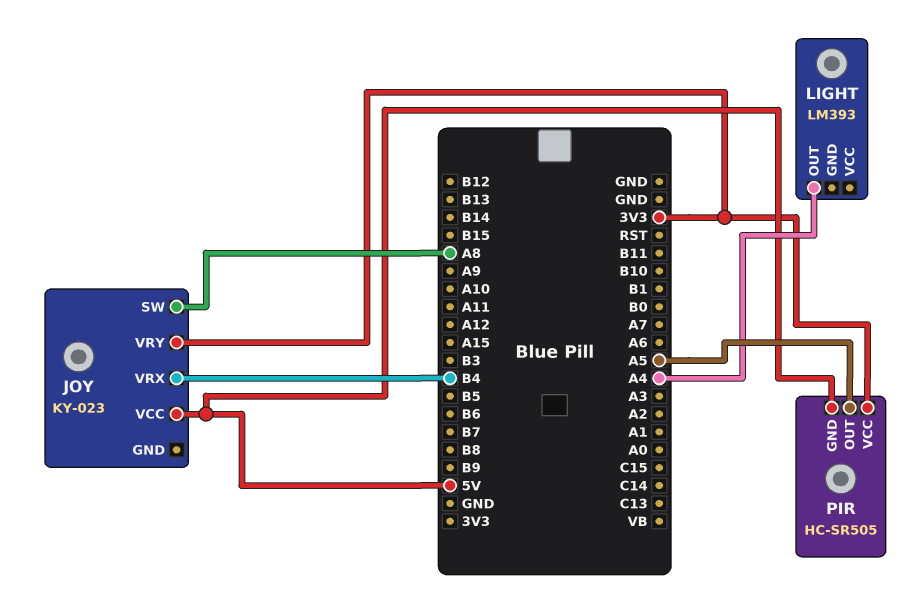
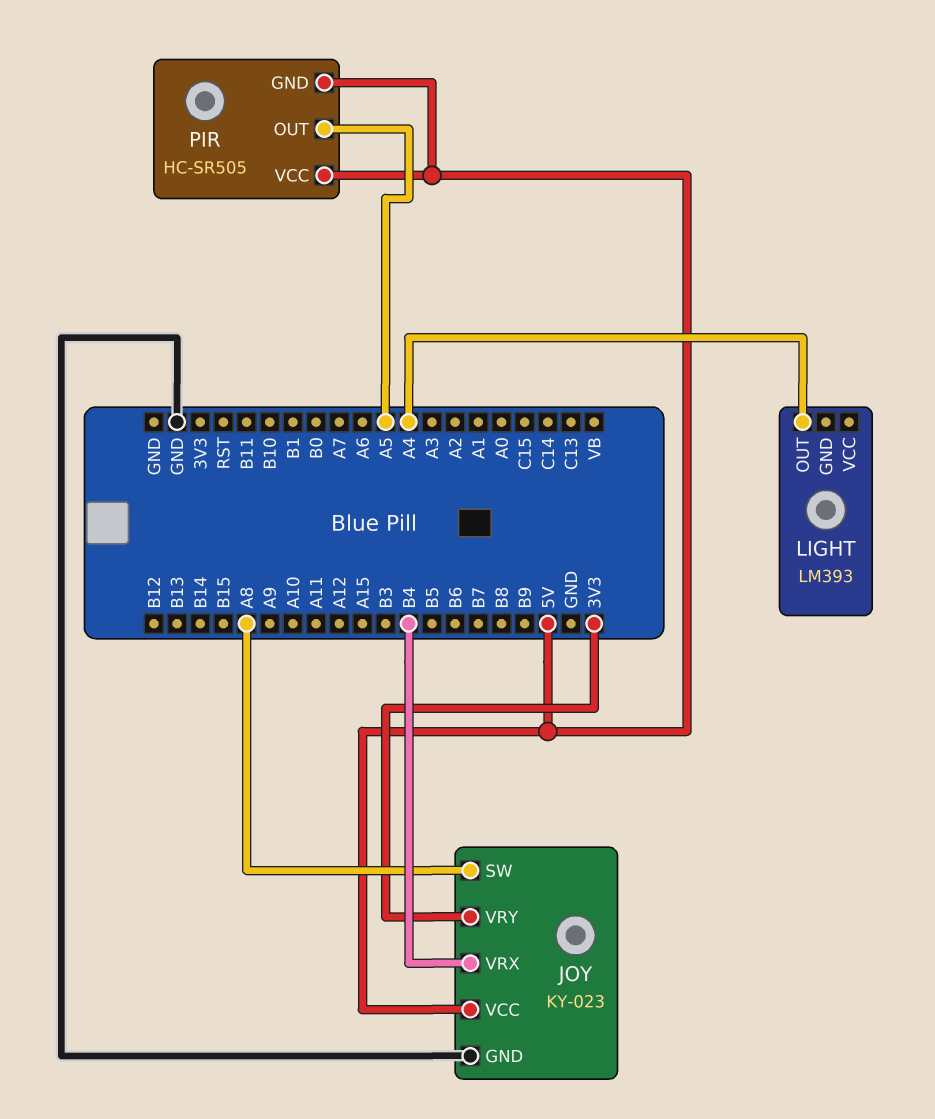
JOY pin GND: none -> GND
PIR pin VCC: 3V3 -> 5V

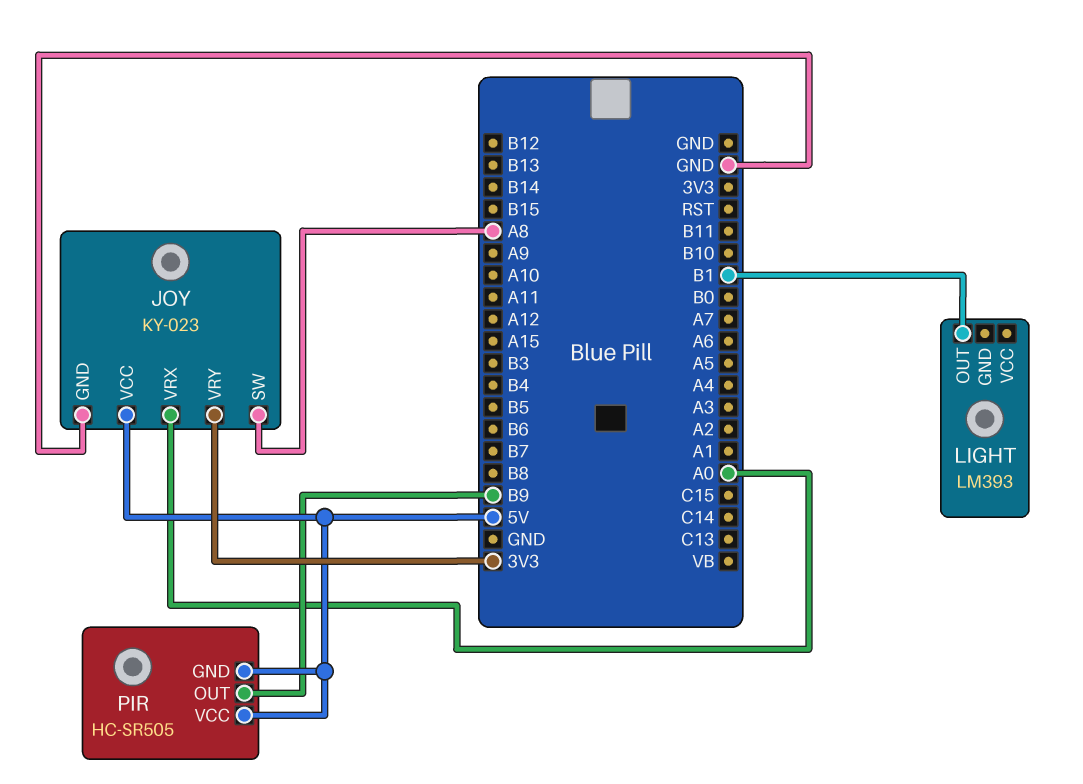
JOY pin VRX: B4 -> A0
LIGHT pin OUT: A4 -> B1
PIR pin OUT: A5 -> B9

